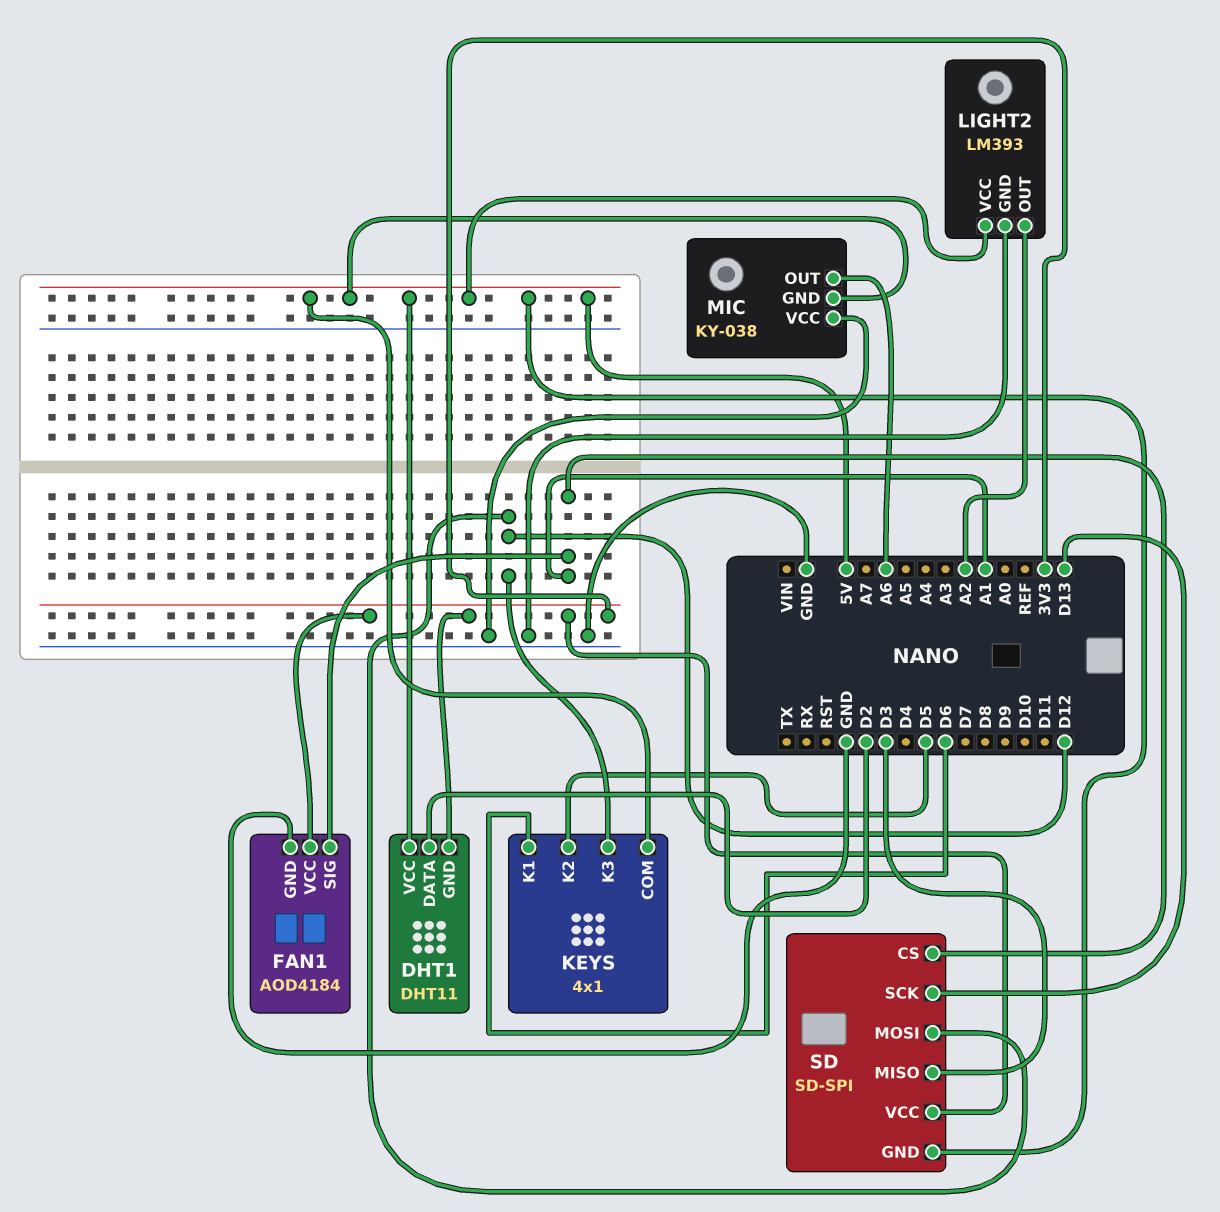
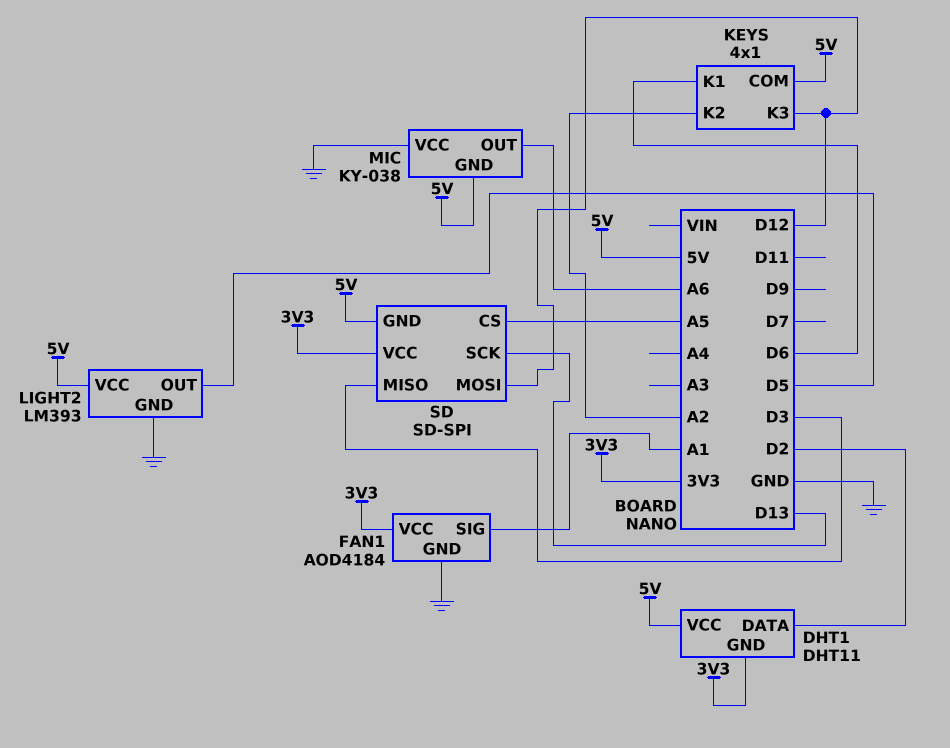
KEYS pin K2: D5 -> A2
LIGHT2 pin OUT: A2 -> D5
SD pin CS: A1 -> A5

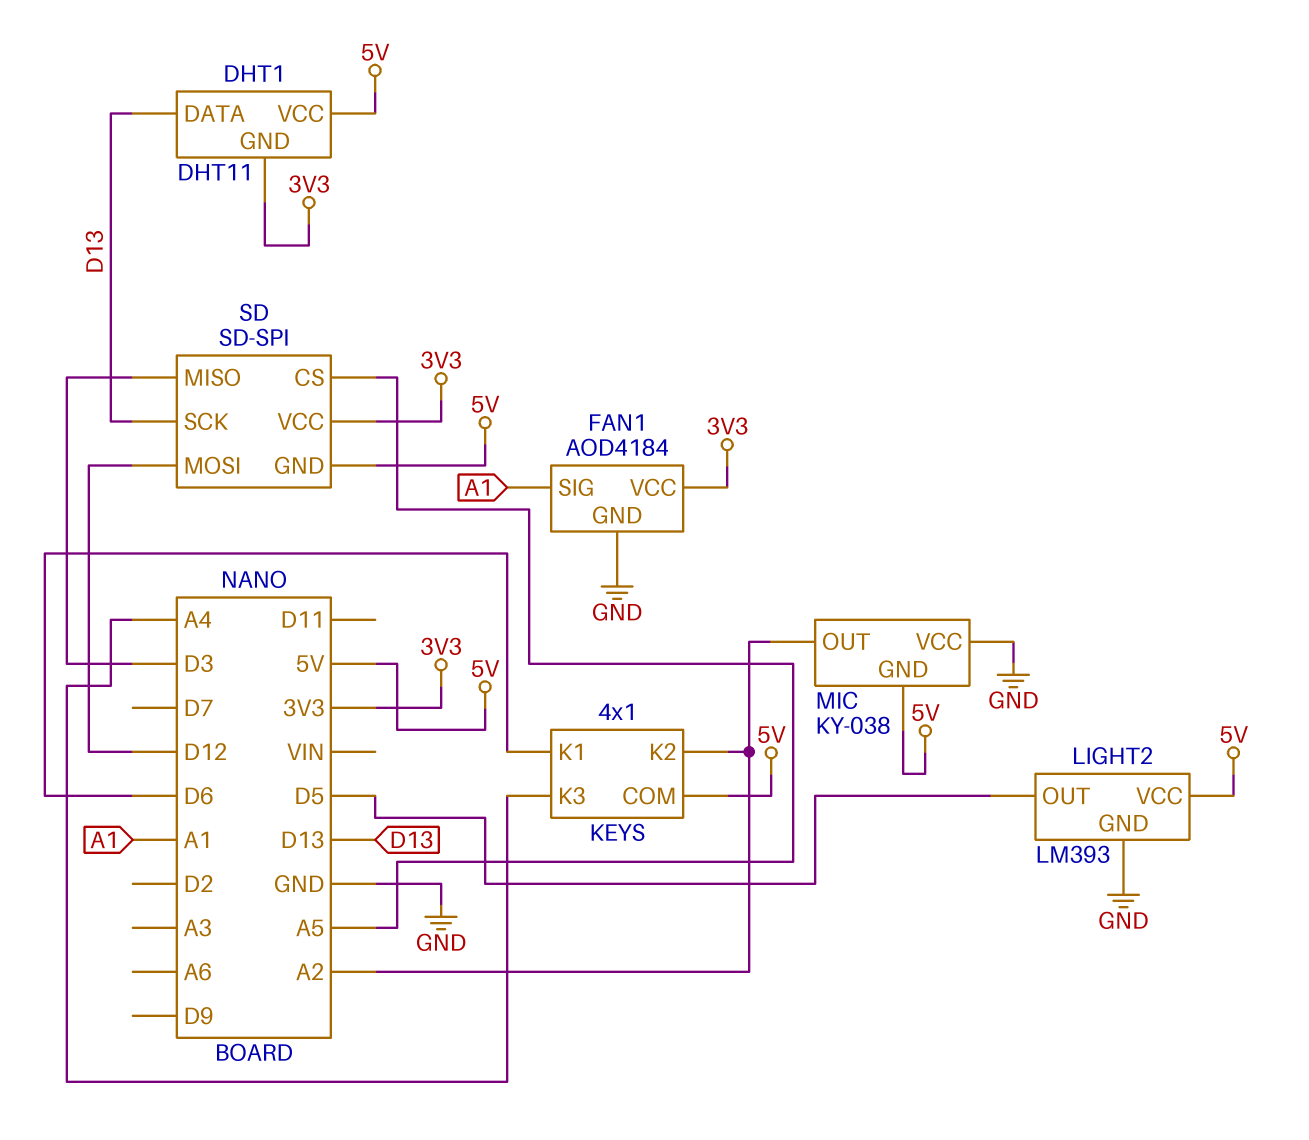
DHT1 pin DATA: D2 -> D13
KEYS pin K3: D12 -> A4
MIC pin OUT: A6 -> A2

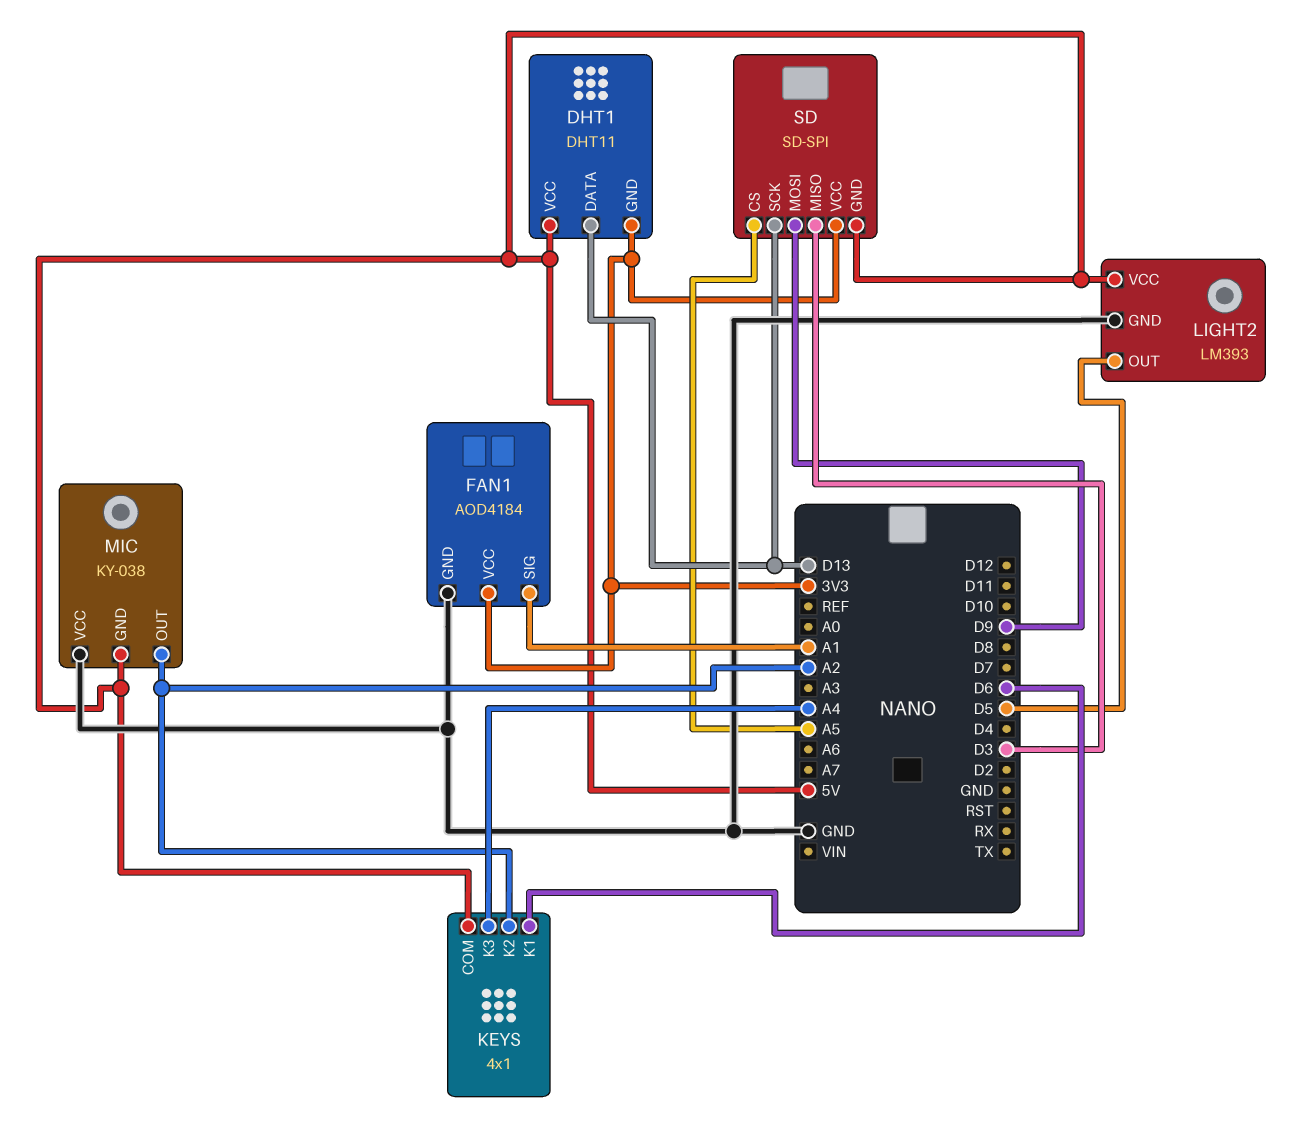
SD pin MOSI: D12 -> D9

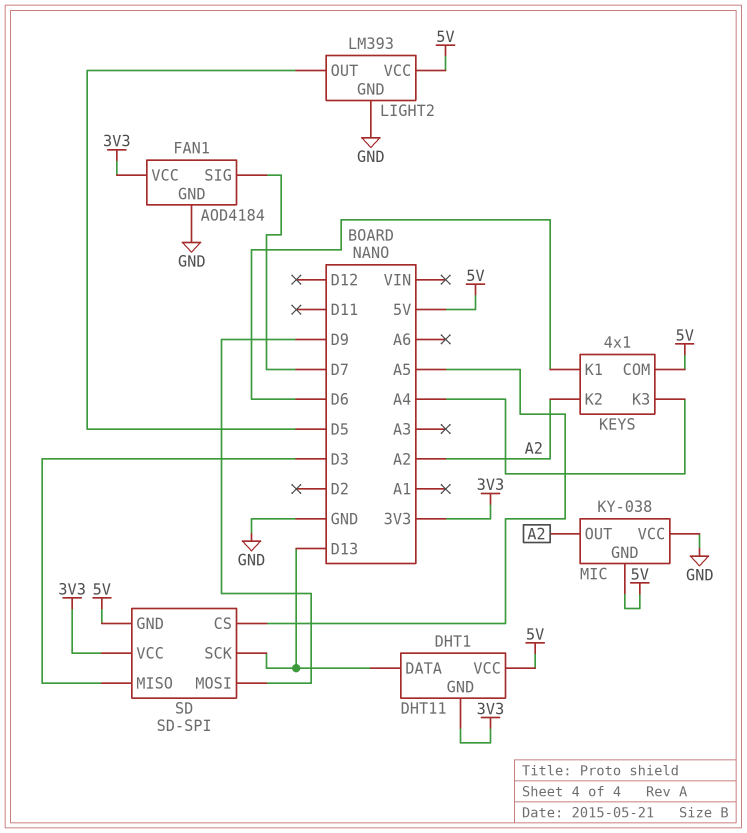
FAN1 pin SIG: A1 -> D7

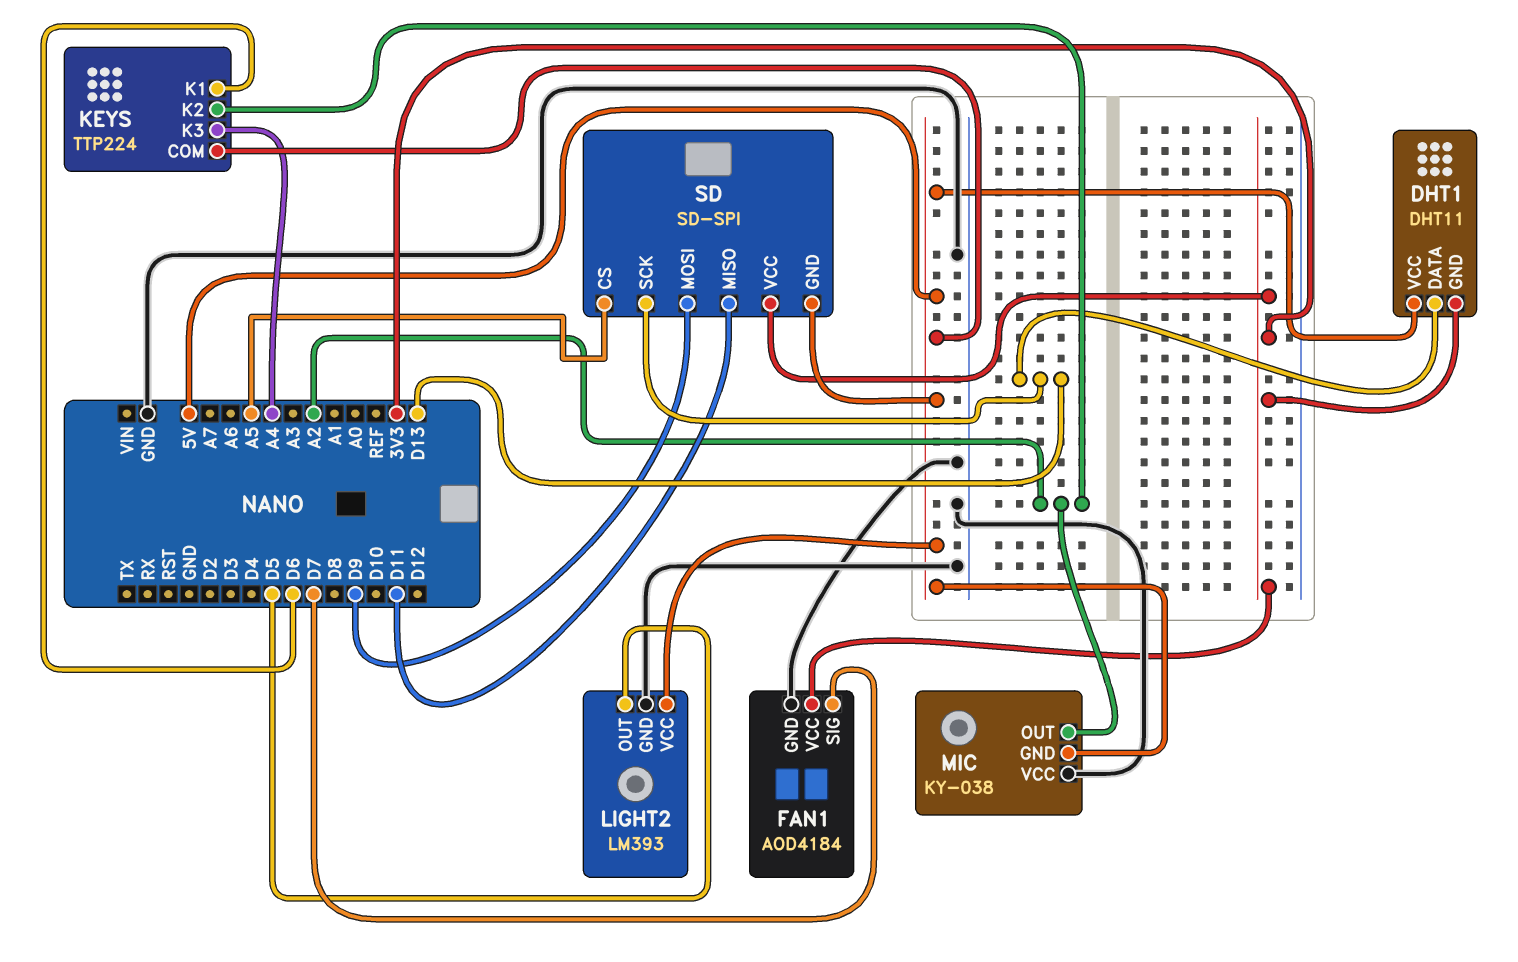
KEYS: 4x1 -> TTP224
SD pin MISO: D3 -> D11

